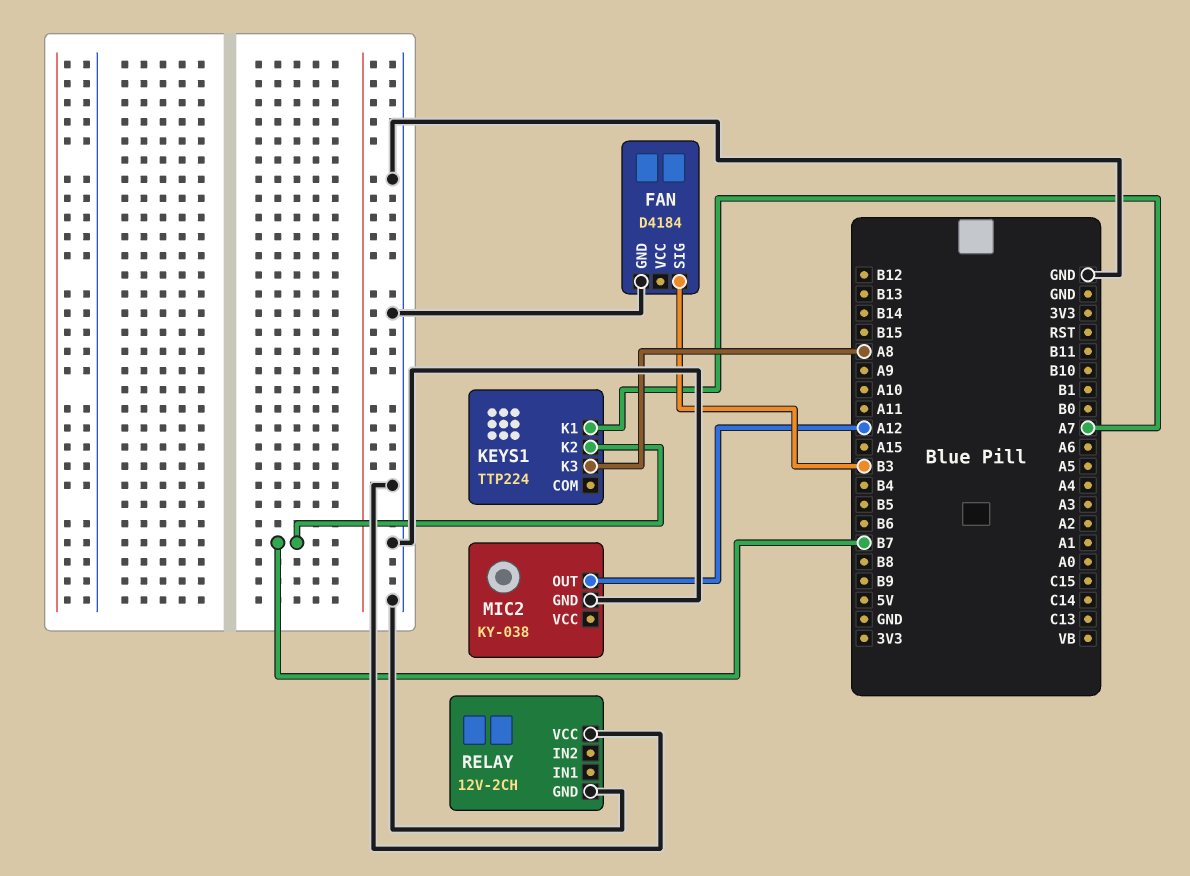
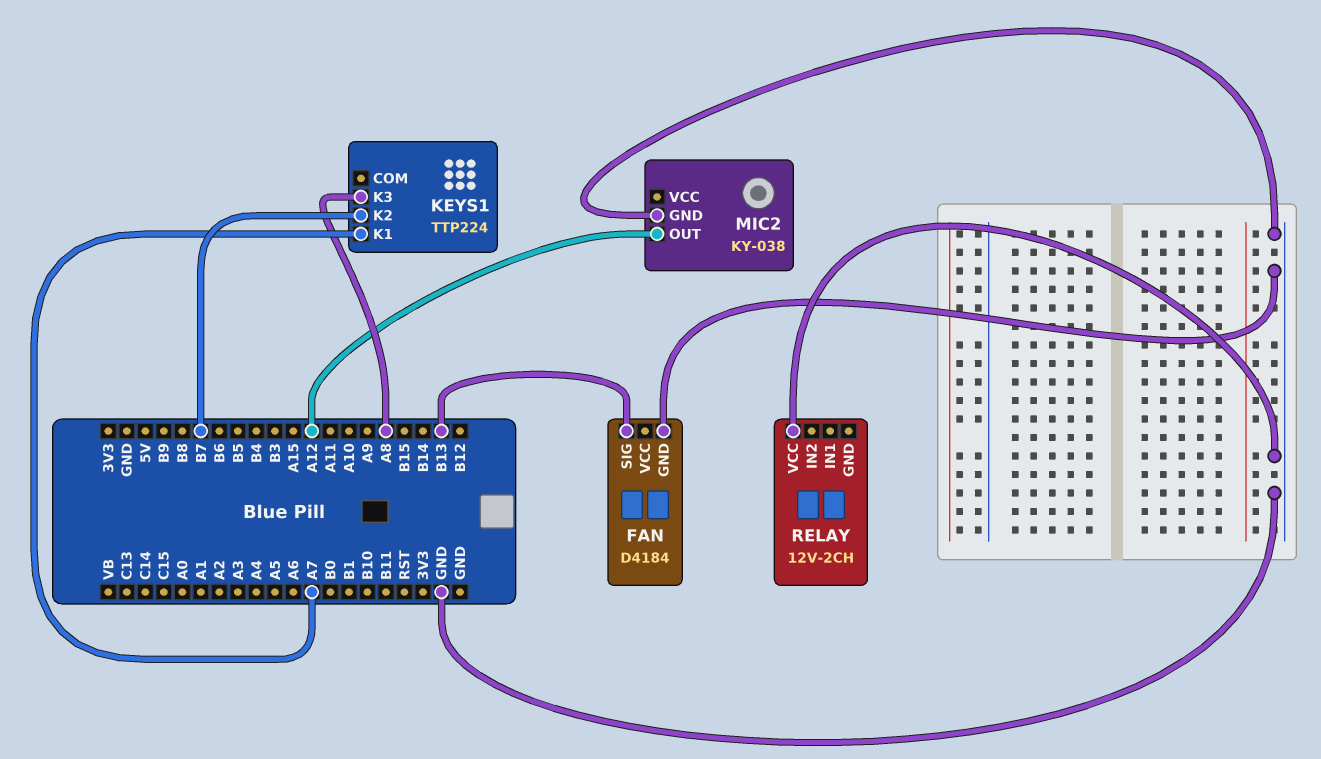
FAN pin SIG: B3 -> B13
RELAY pin GND: GND -> none

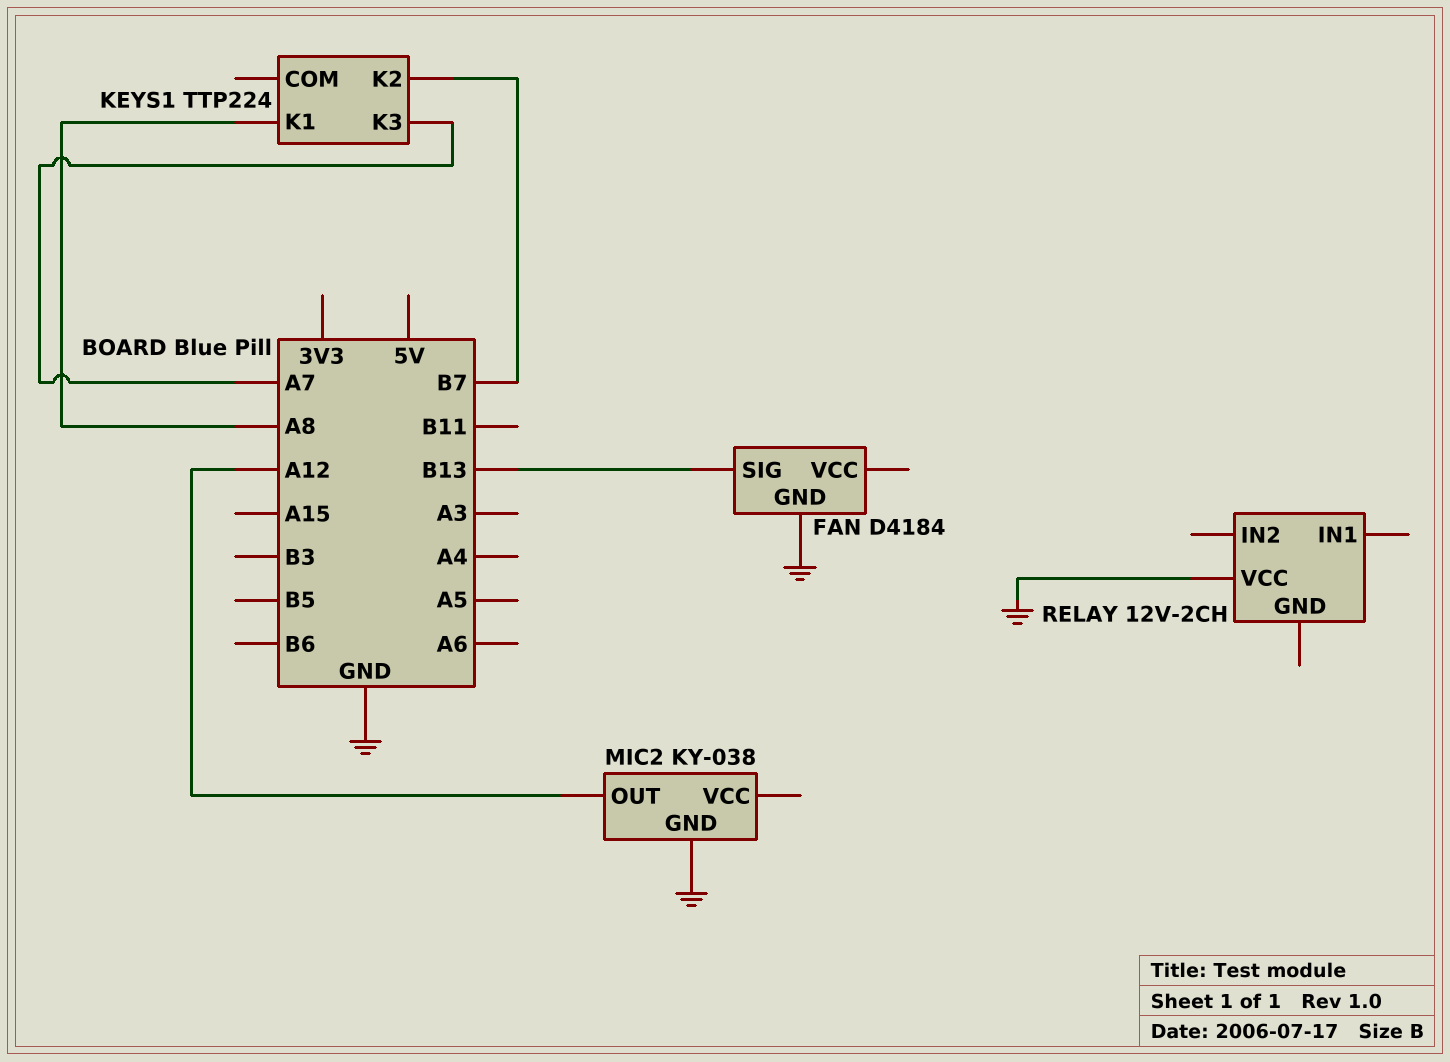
KEYS1 pin K1: A7 -> A8
KEYS1 pin K3: A8 -> A7

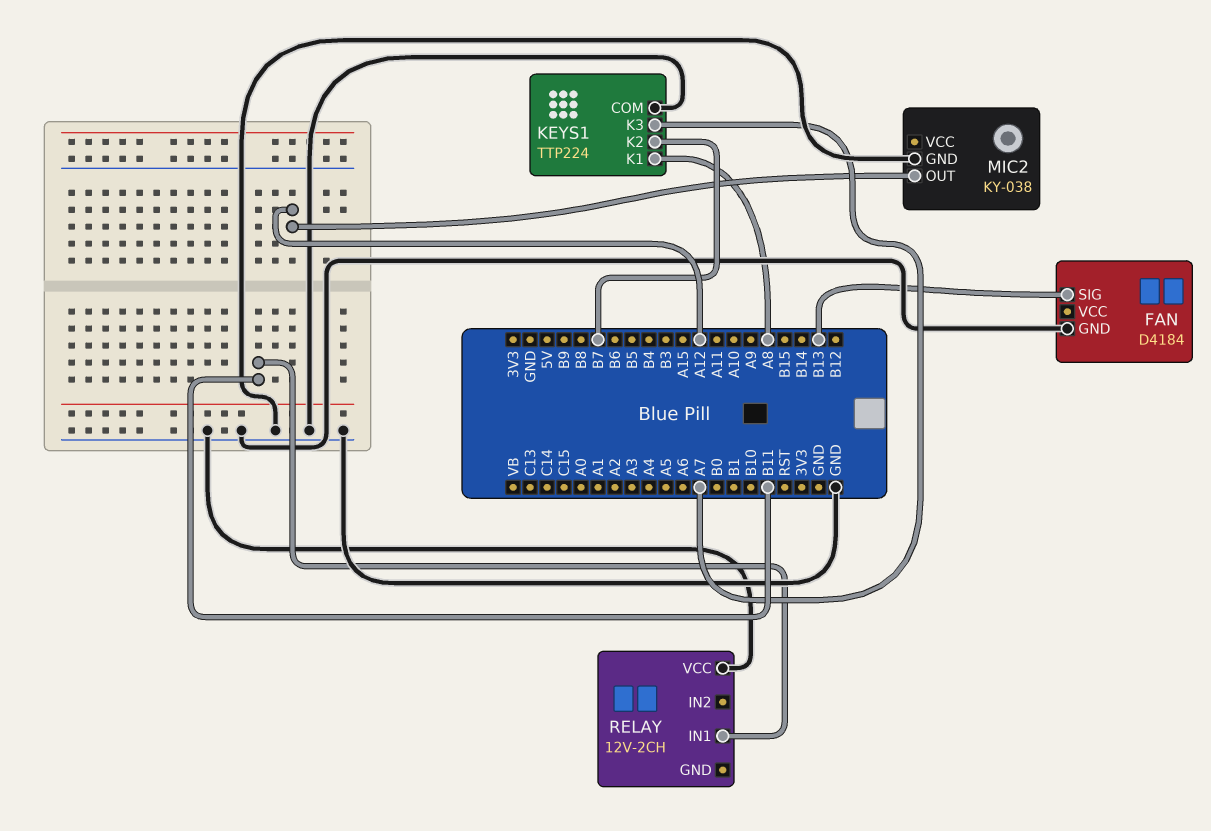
KEYS1 pin COM: none -> GND
RELAY pin IN1: none -> B11

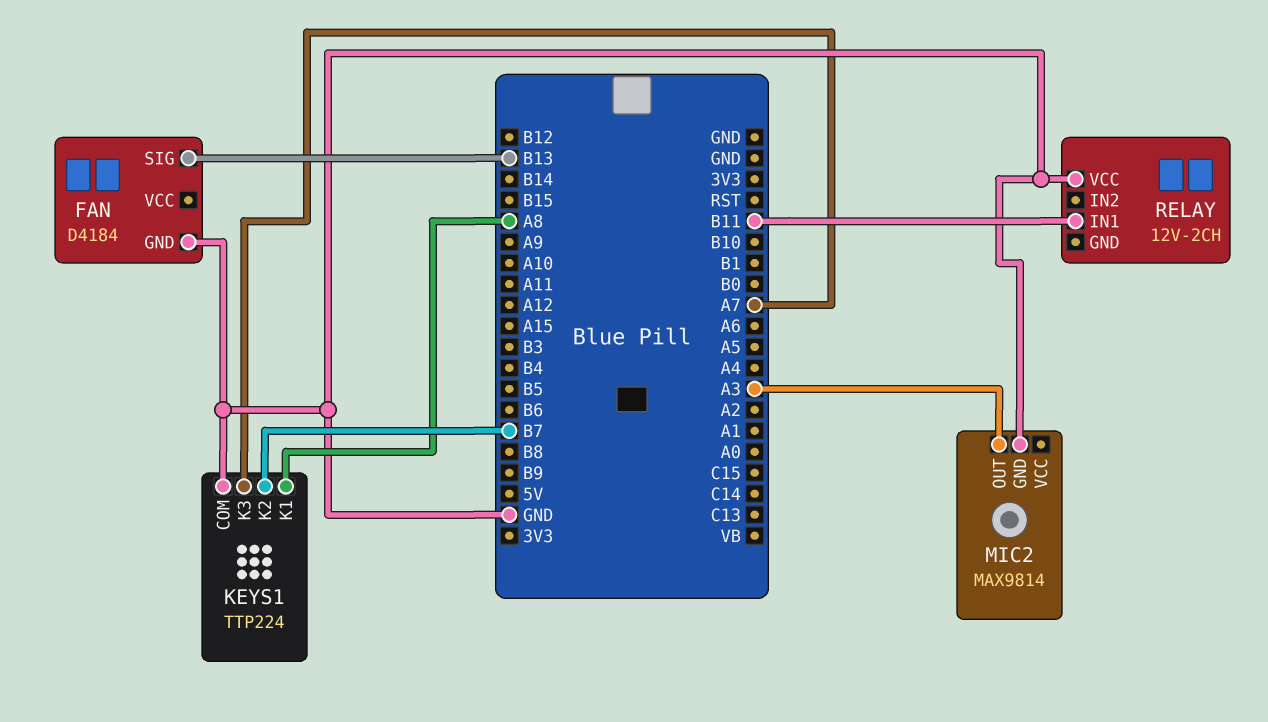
MIC2: KY-038 -> MAX9814
MIC2 pin OUT: A12 -> A3

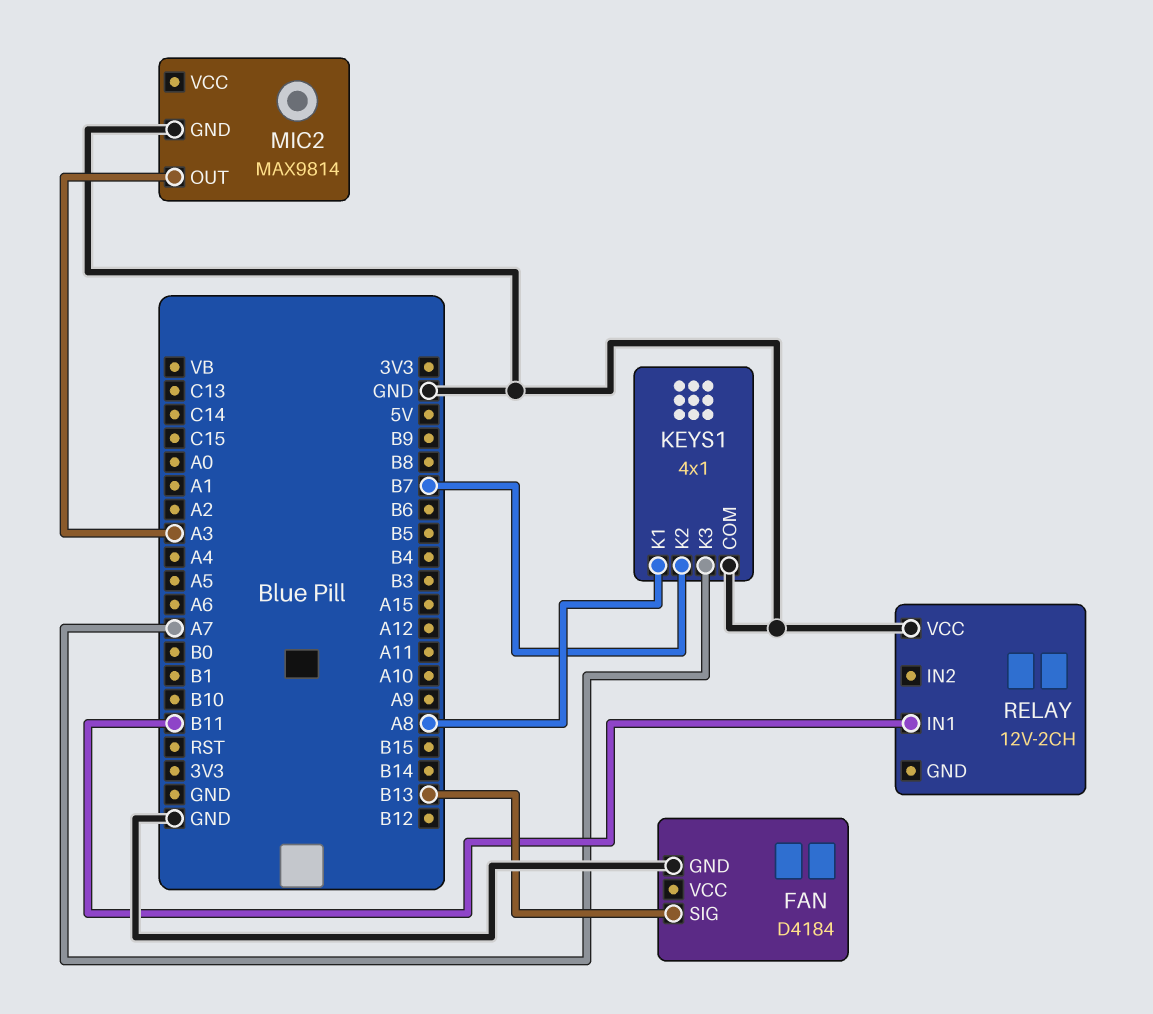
KEYS1: TTP224 -> 4x1

